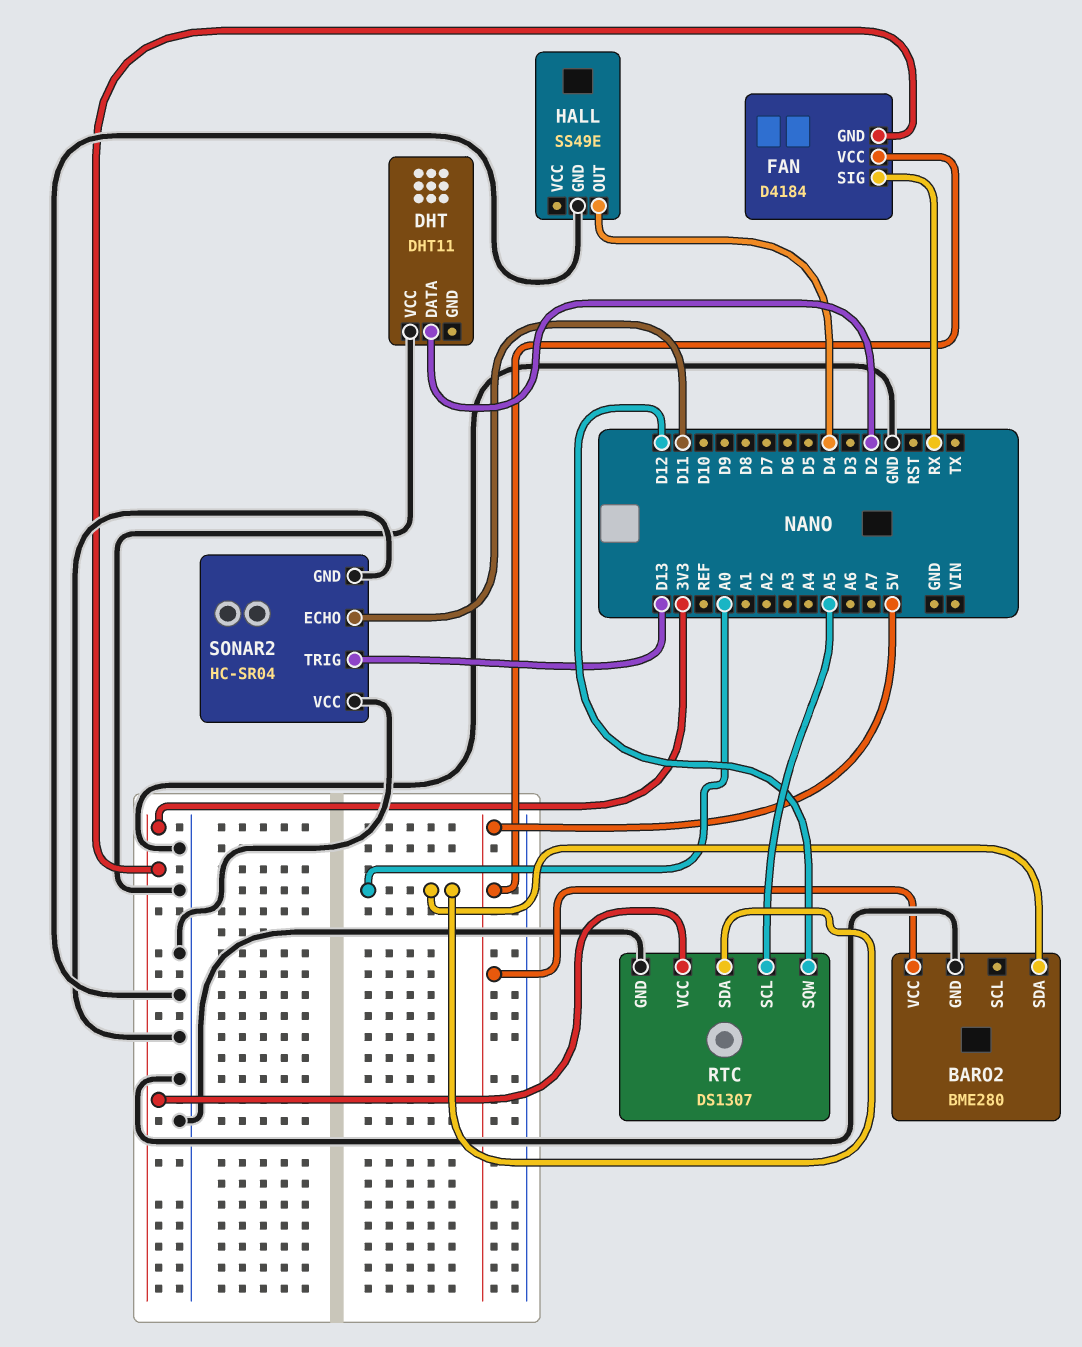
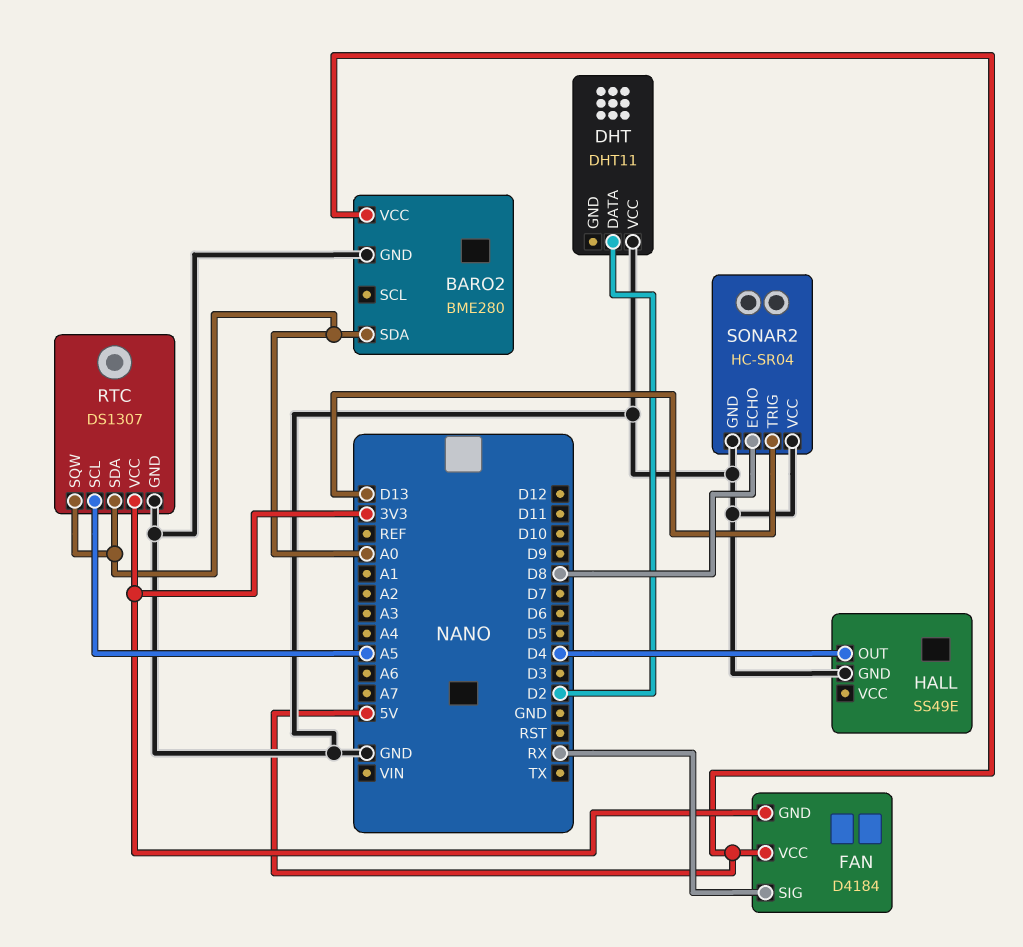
RTC pin SQW: D12 -> A0
SONAR2 pin ECHO: D11 -> D8

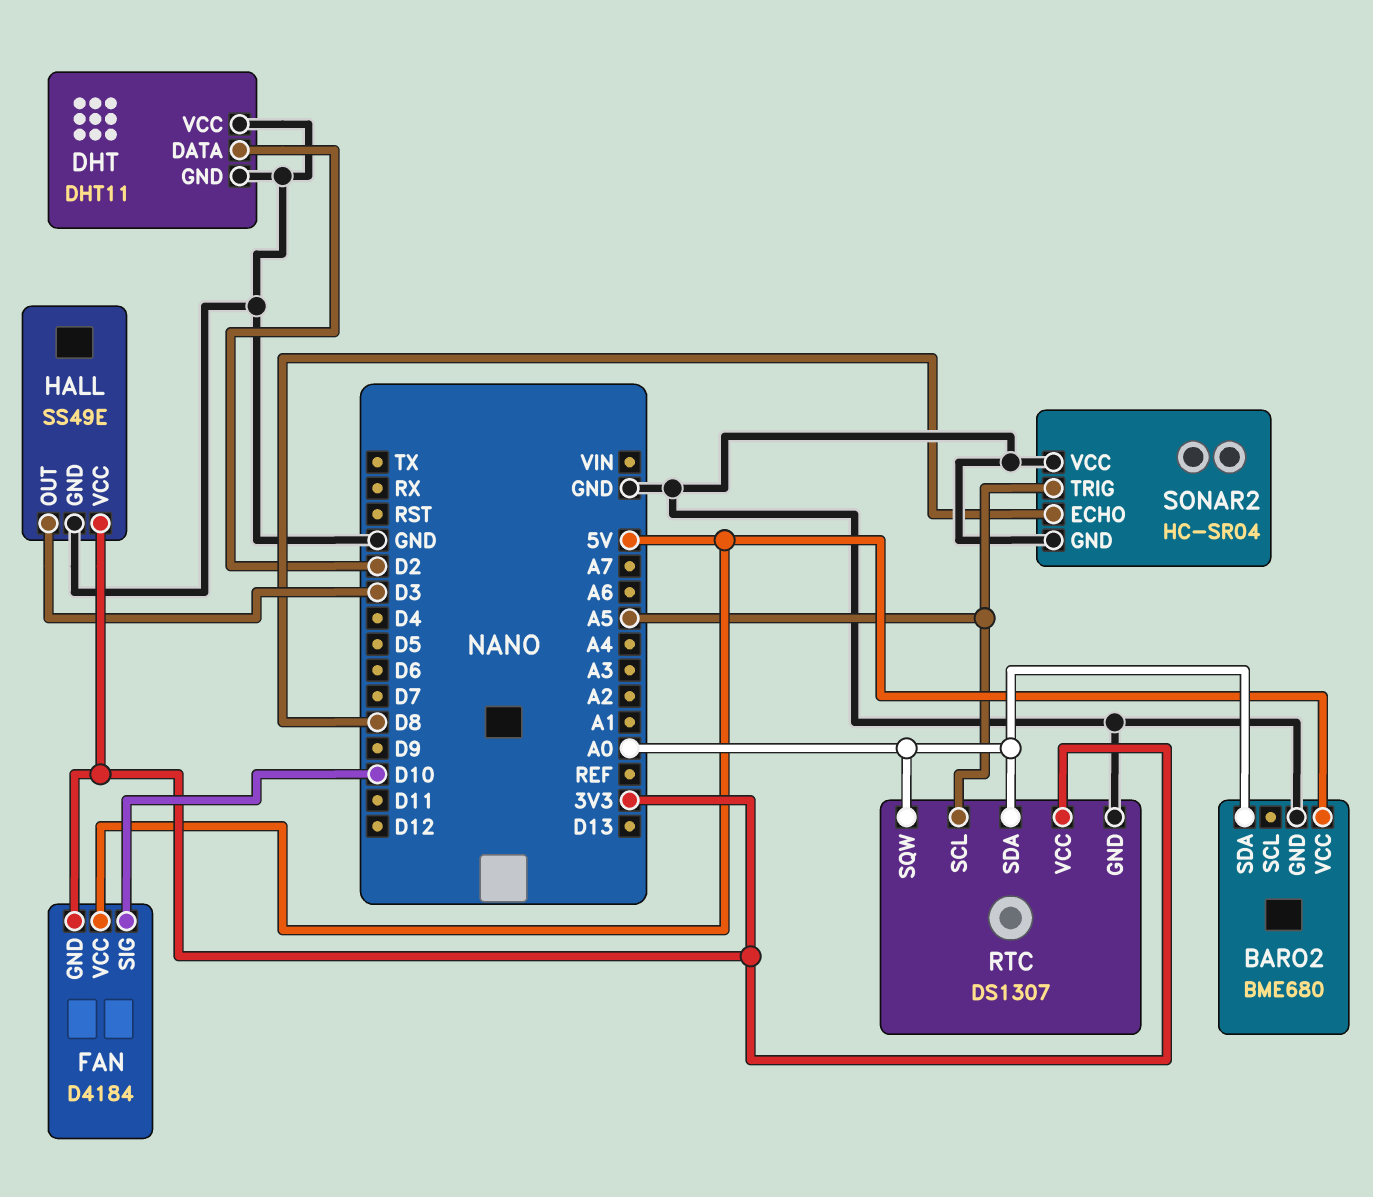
BARO2: BME280 -> BME680
DHT pin GND: none -> GND
FAN pin SIG: RX -> D10
HALL pin OUT: D4 -> D3
HALL pin VCC: none -> 3V3
SONAR2 pin TRIG: D13 -> A5

